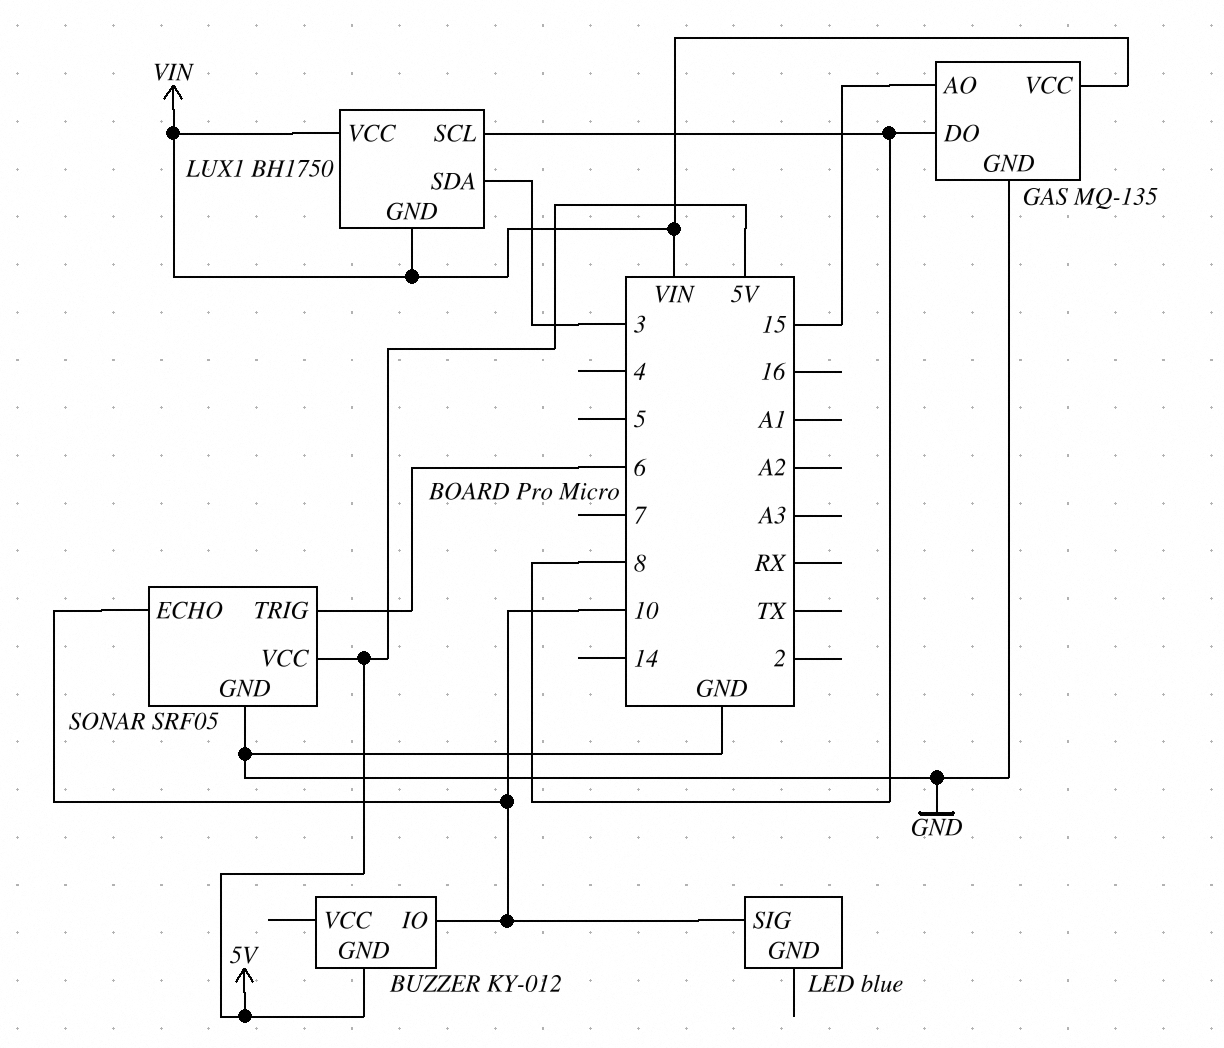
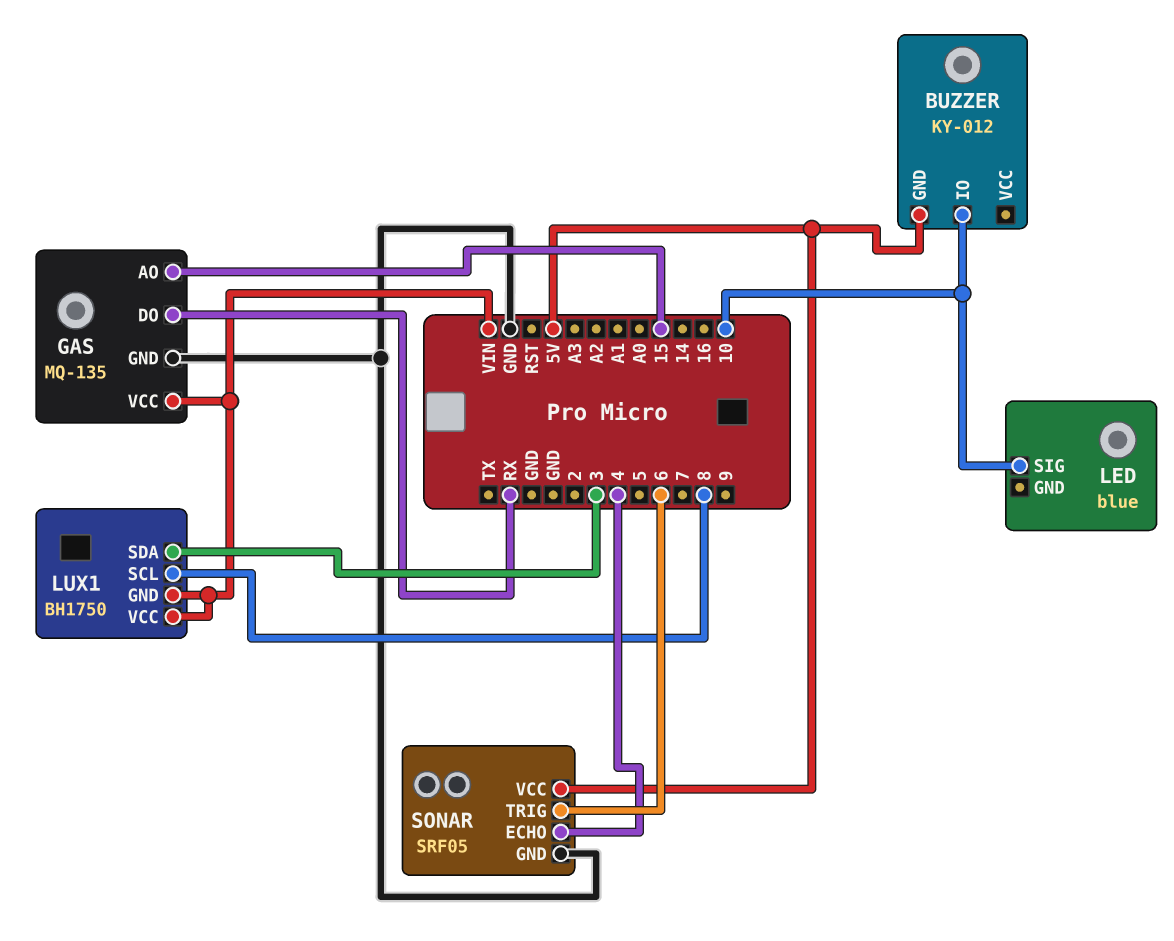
GAS pin DO: 8 -> RX
SONAR pin ECHO: 10 -> 4

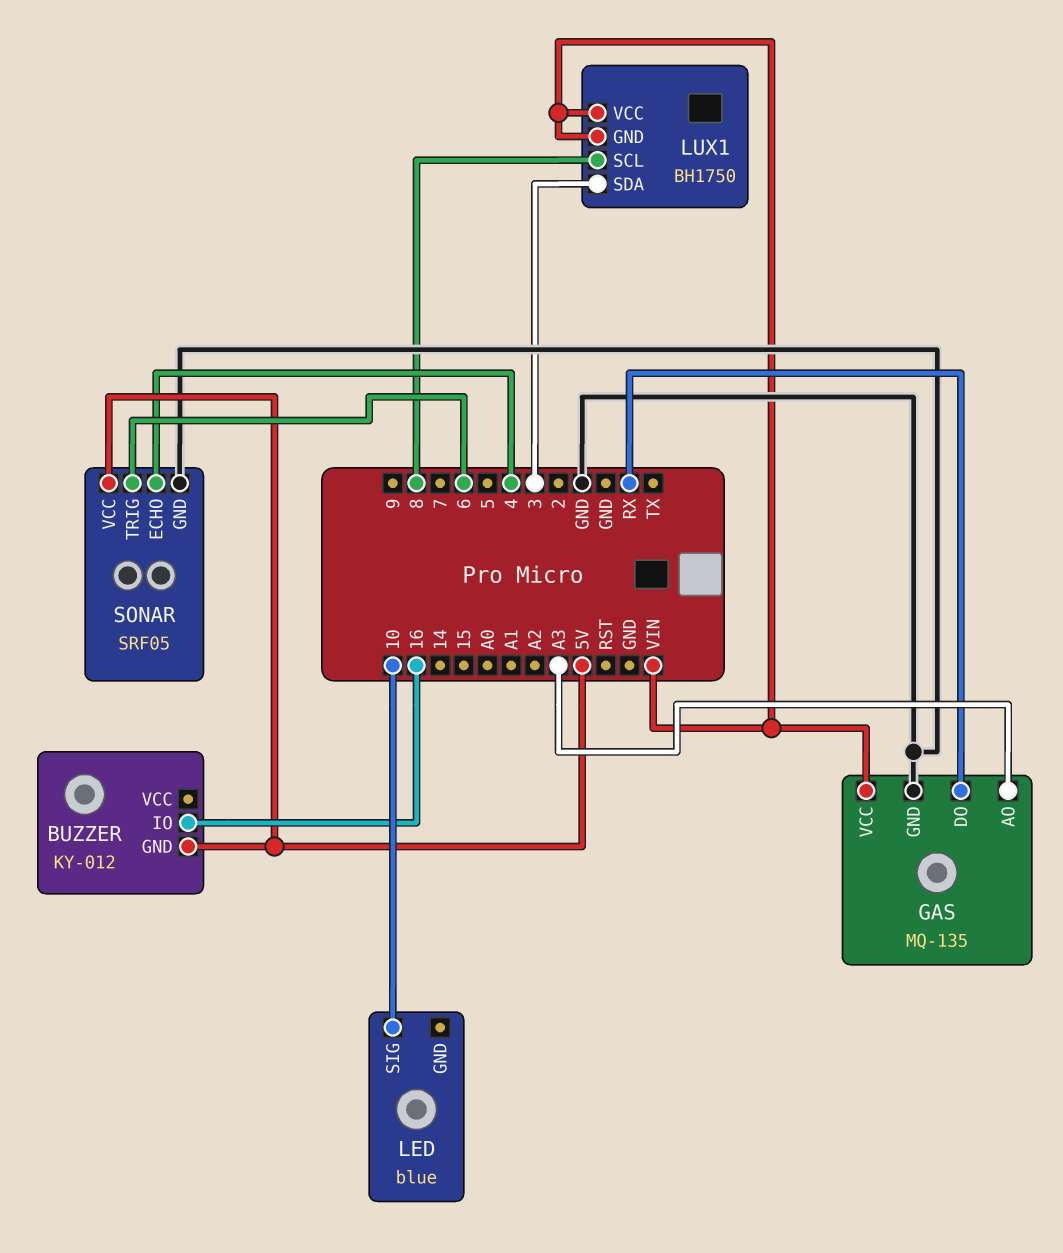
BUZZER pin IO: 10 -> 16
GAS pin AO: 15 -> A3

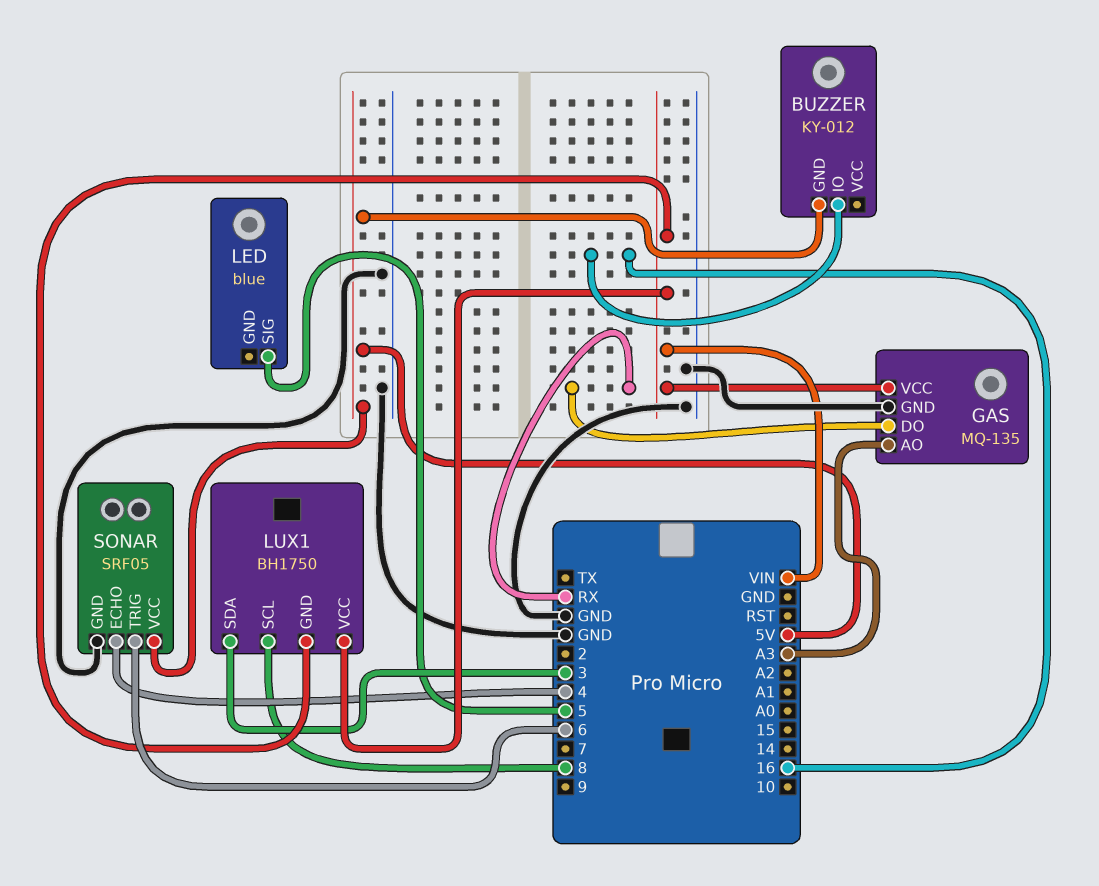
LED pin SIG: 10 -> 5

